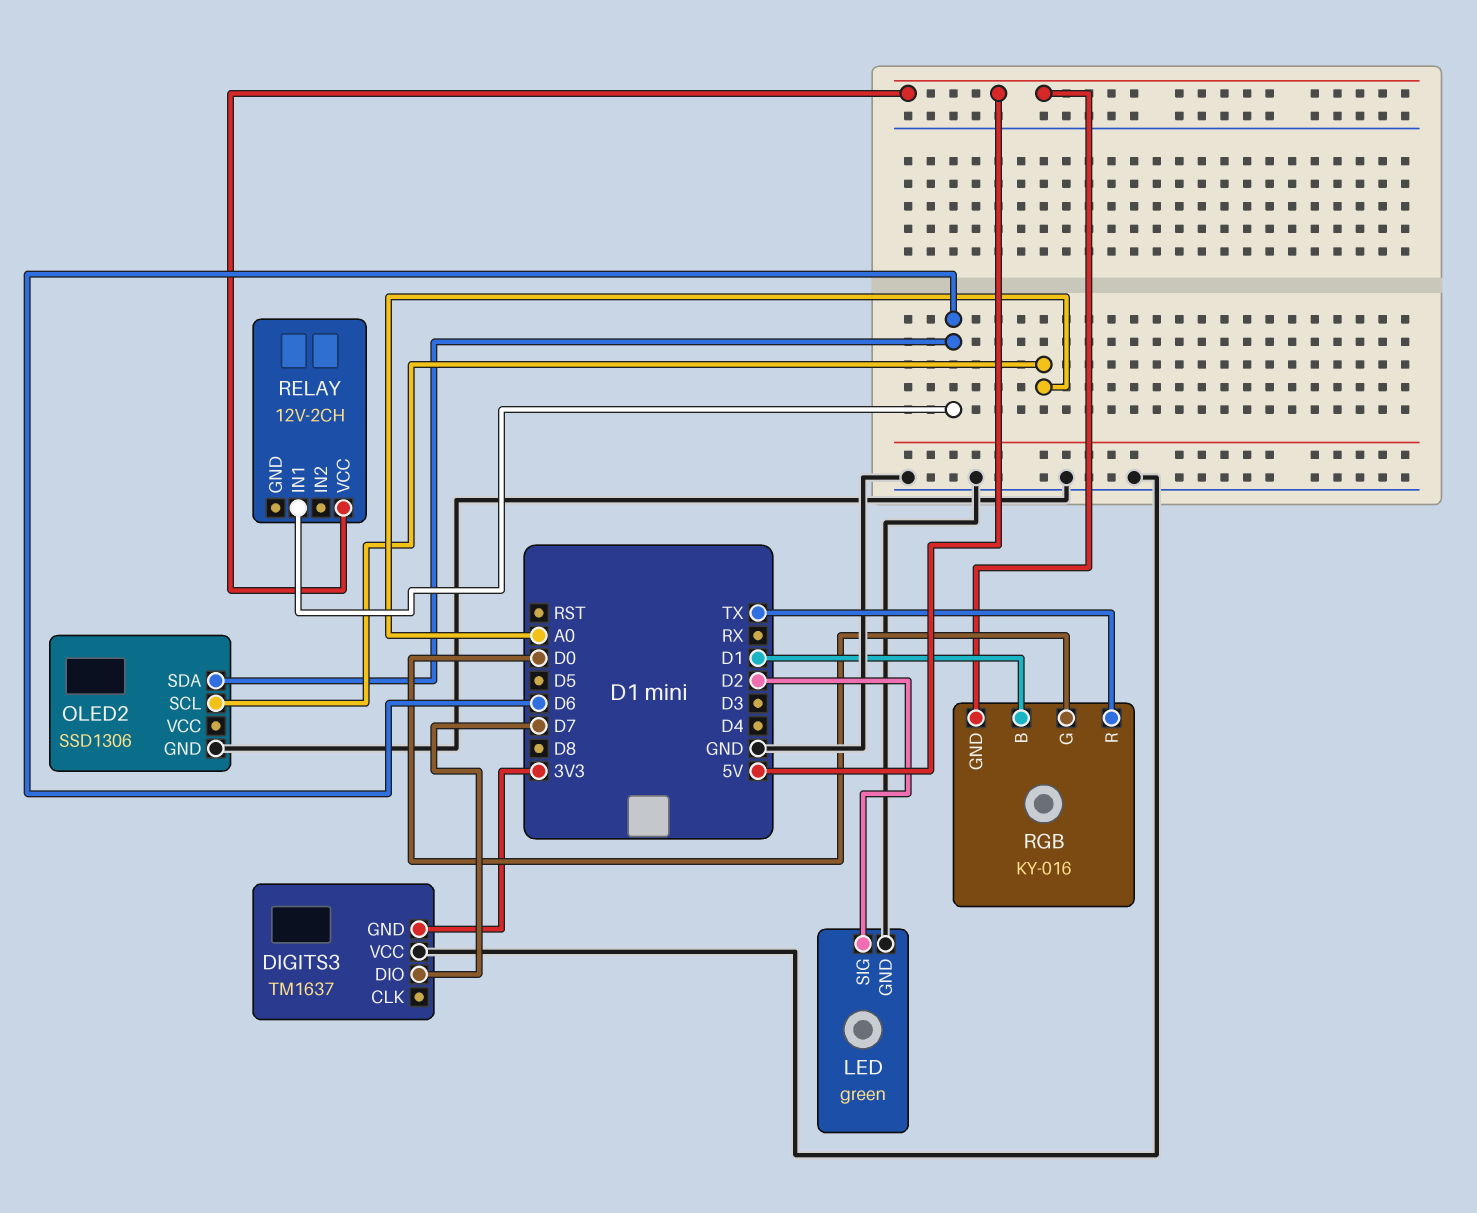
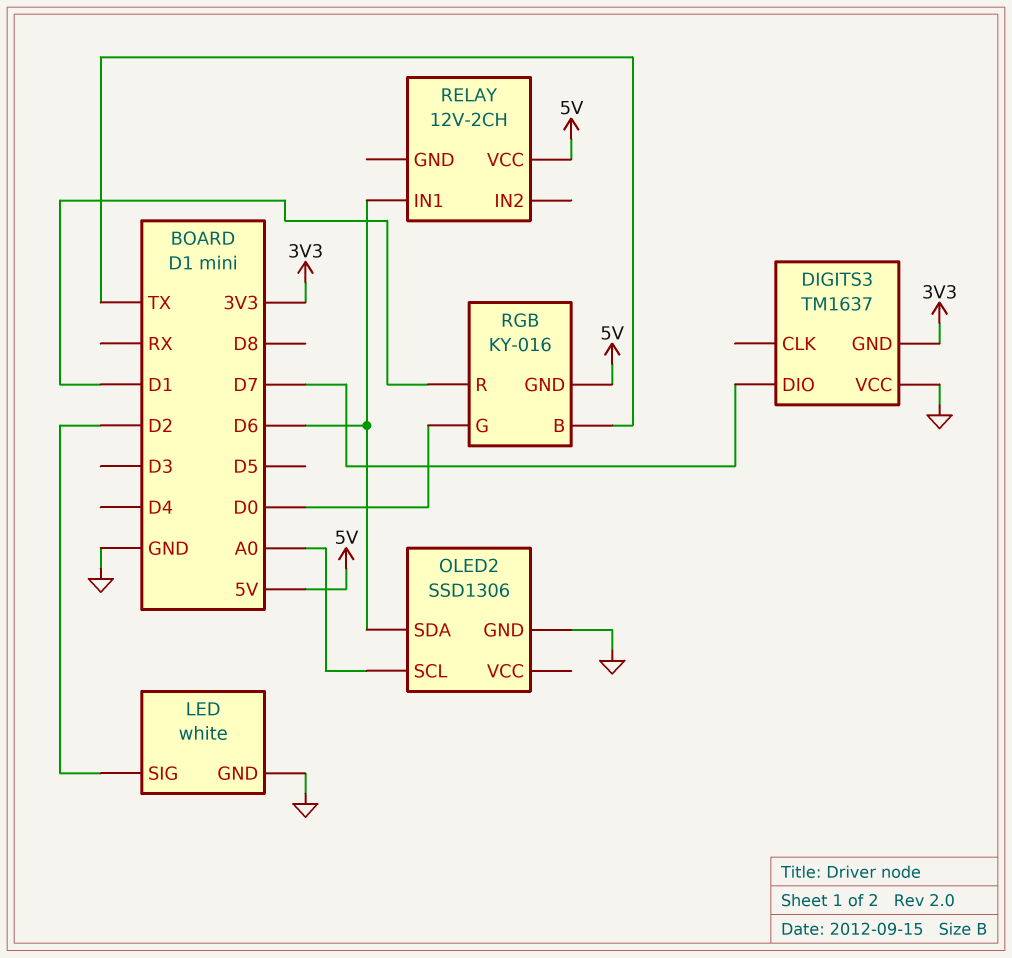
LED: green -> white
RGB pin B: D1 -> TX
RGB pin R: TX -> D1

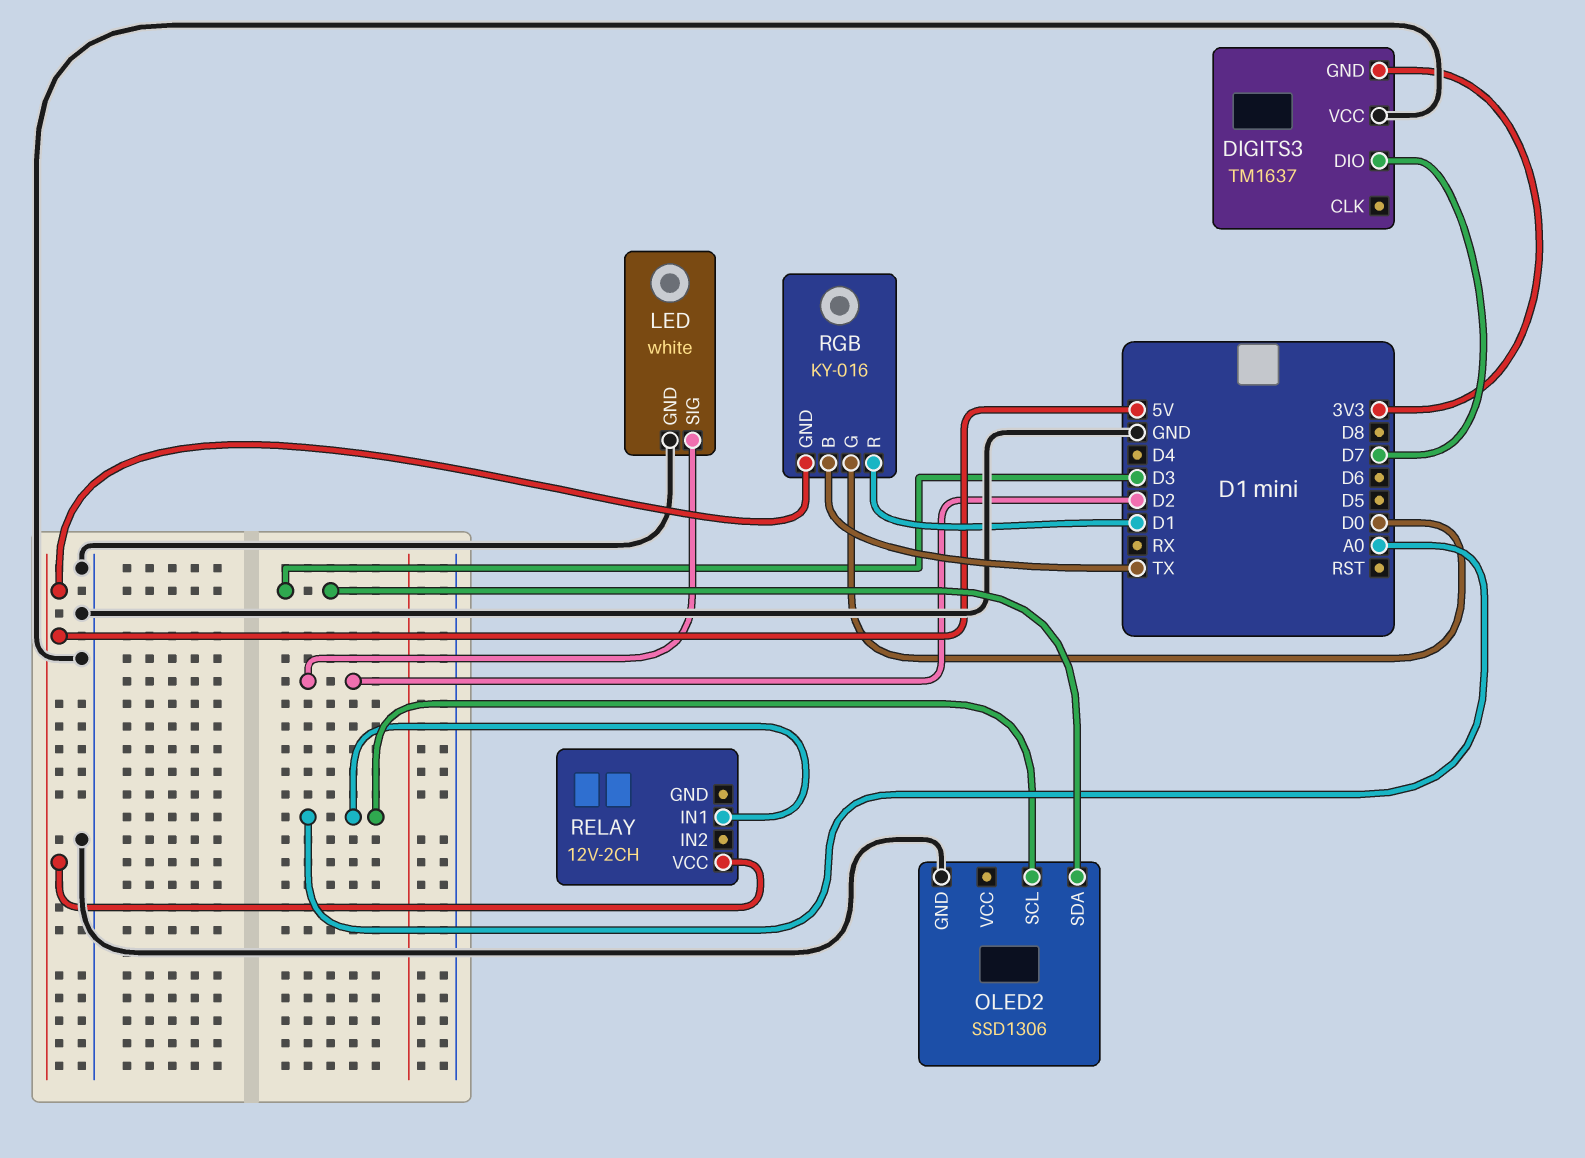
OLED2 pin SDA: D6 -> D3
RELAY pin IN1: D6 -> A0

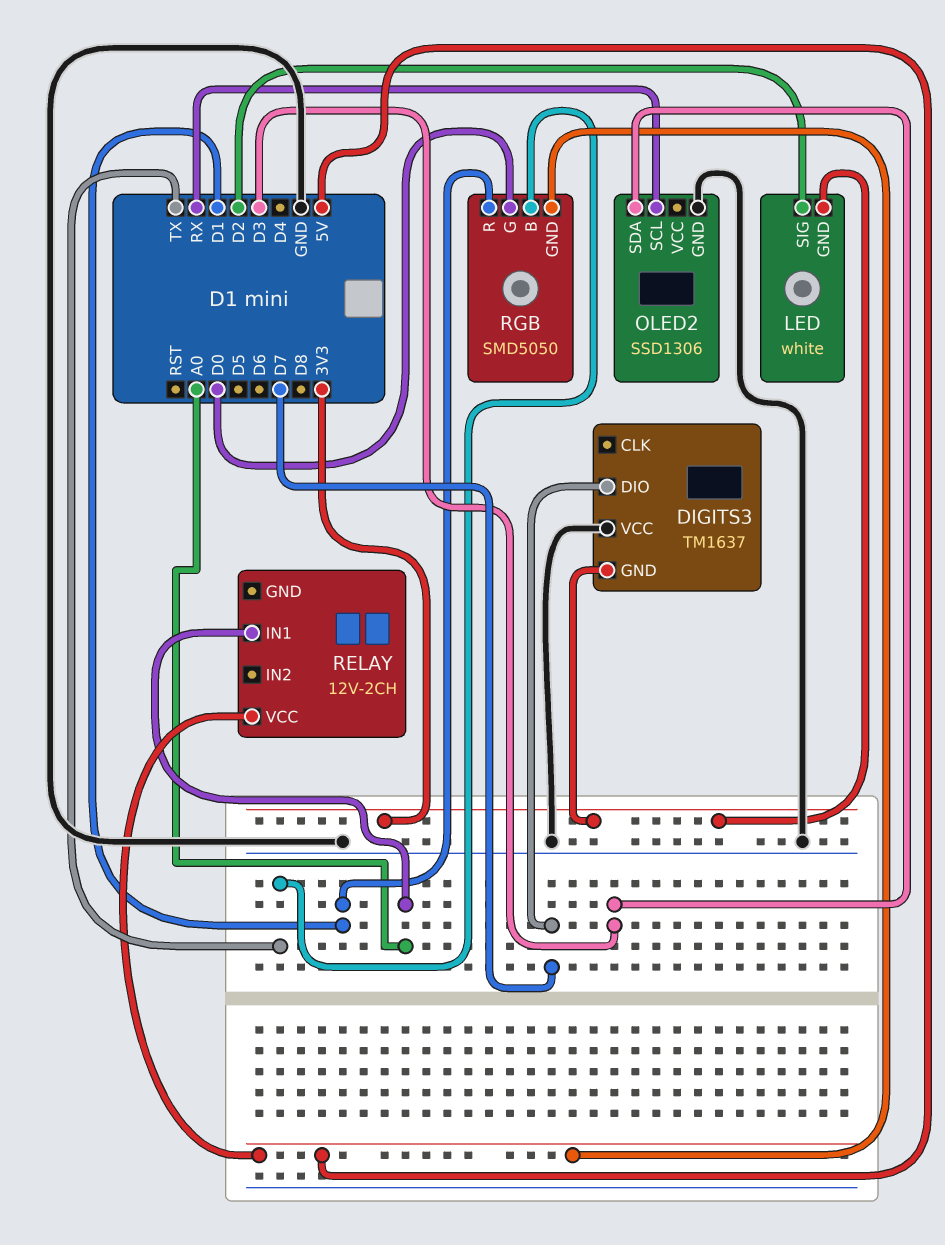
LED pin GND: GND -> 3V3
OLED2 pin SCL: A0 -> RX
RGB: KY-016 -> SMD5050

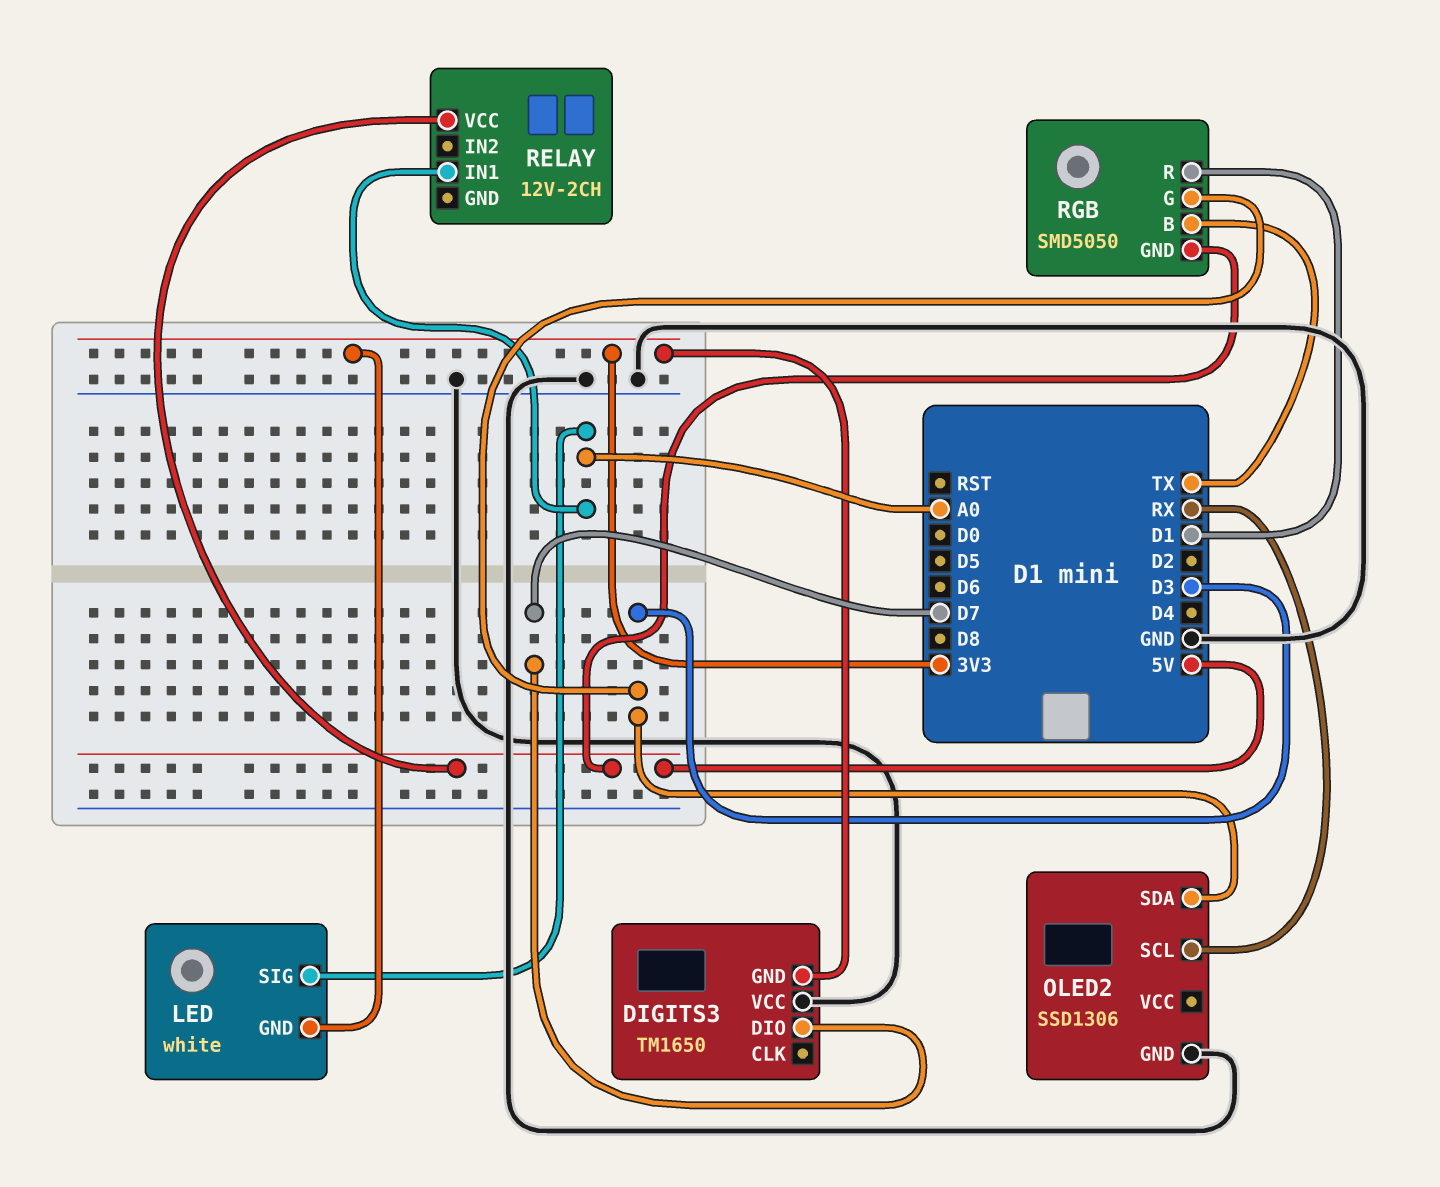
DIGITS3: TM1637 -> TM1650
LED pin SIG: D2 -> A0
RGB pin G: D0 -> D3

